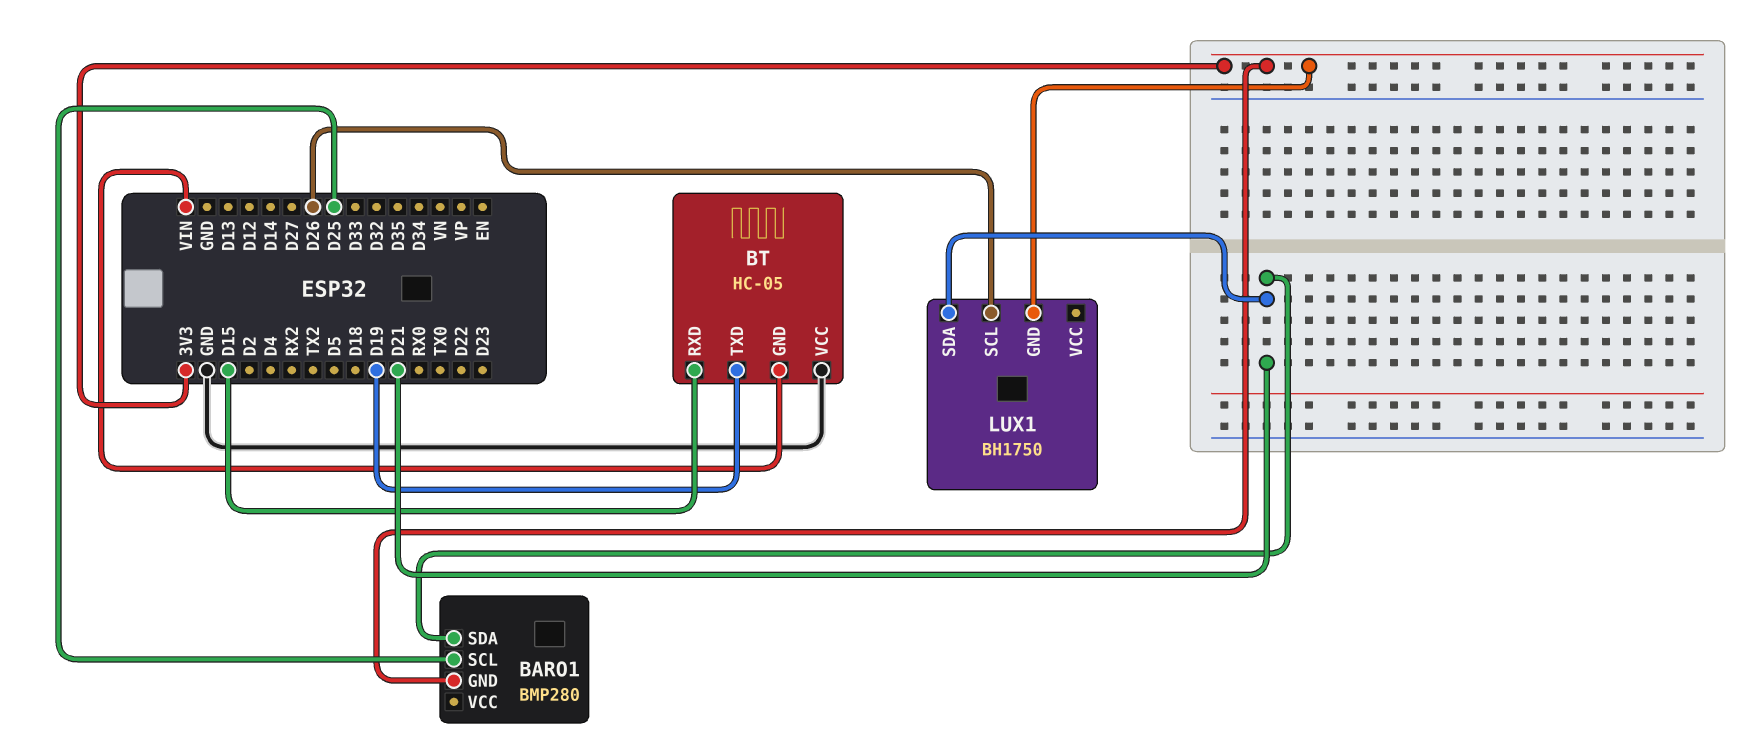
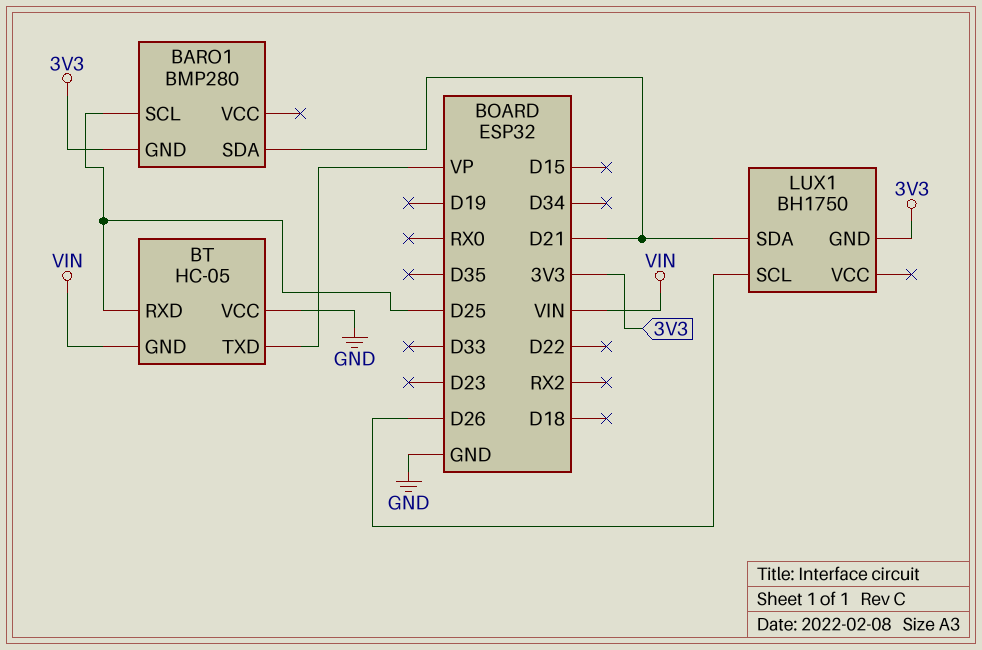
BT pin RXD: D15 -> D25
BT pin TXD: D19 -> VP

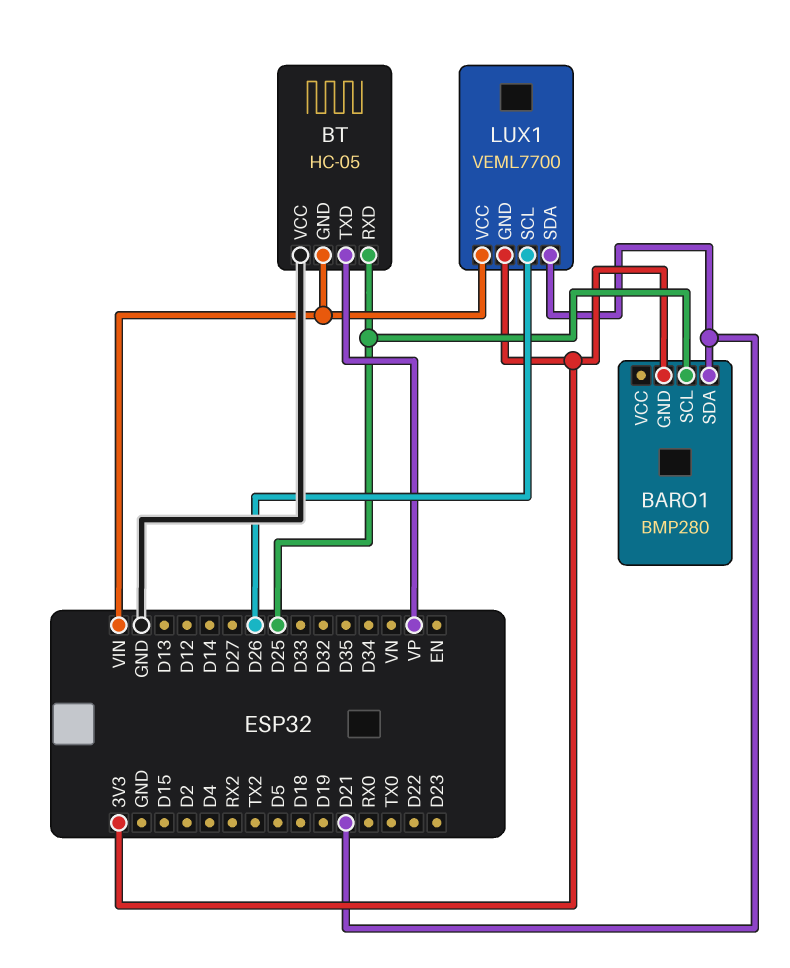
LUX1: BH1750 -> VEML7700
LUX1 pin VCC: none -> VIN

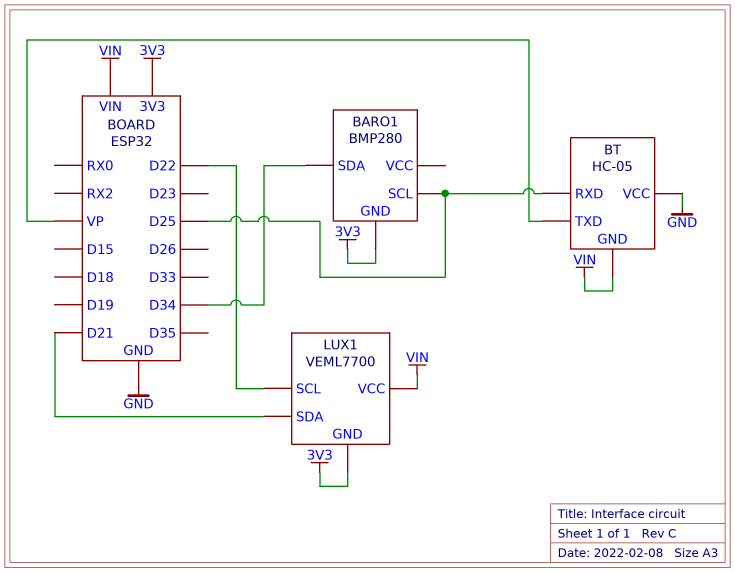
BARO1 pin SDA: D21 -> D34
LUX1 pin SCL: D26 -> D22

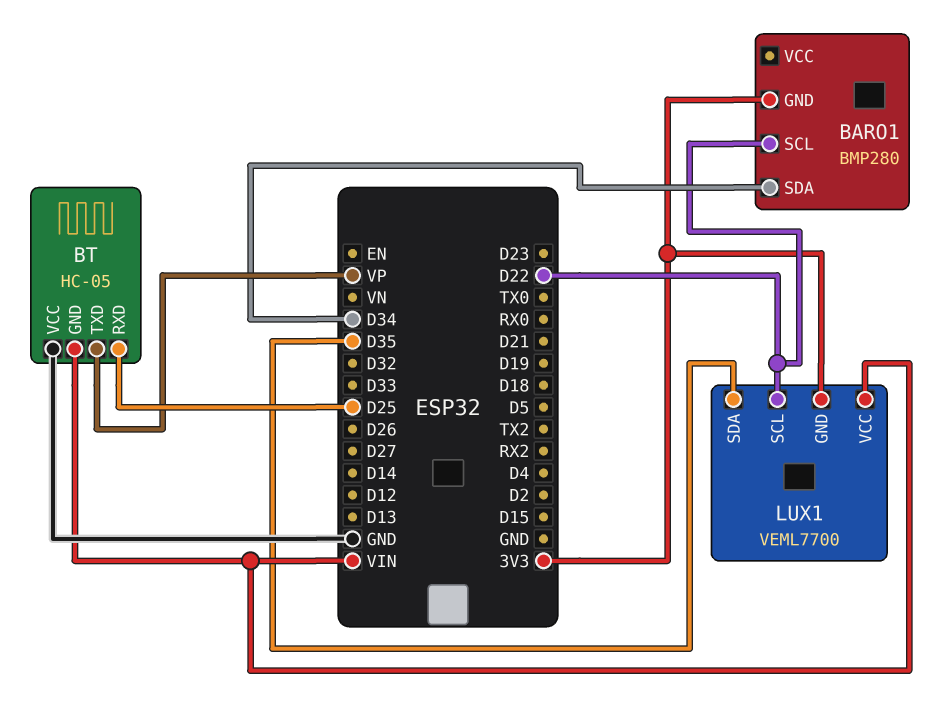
BARO1 pin SCL: D25 -> D22
LUX1 pin SDA: D21 -> D35

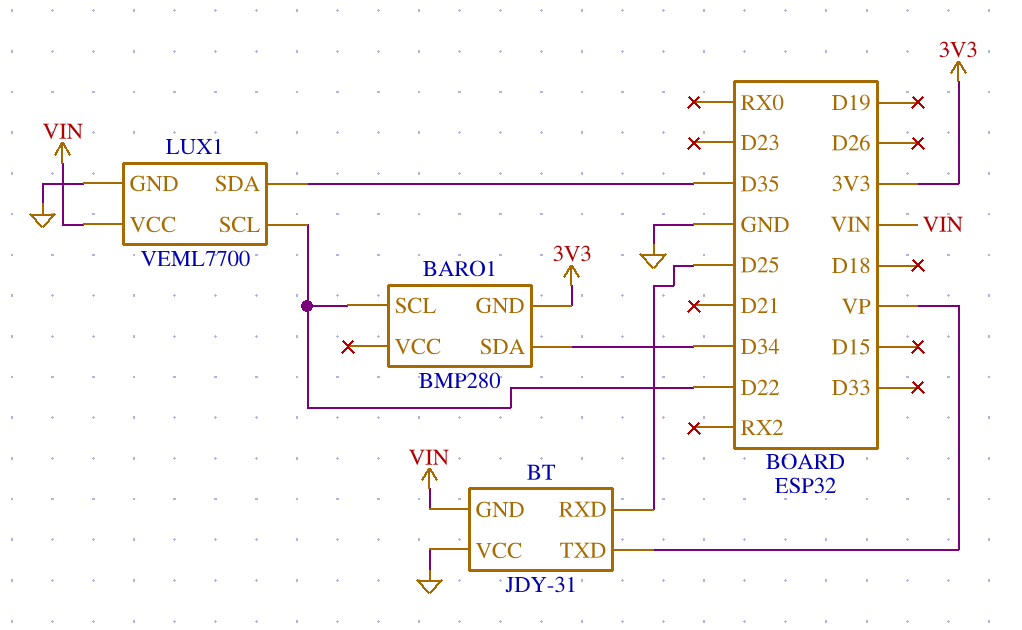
BT: HC-05 -> JDY-31
LUX1 pin GND: 3V3 -> GND

